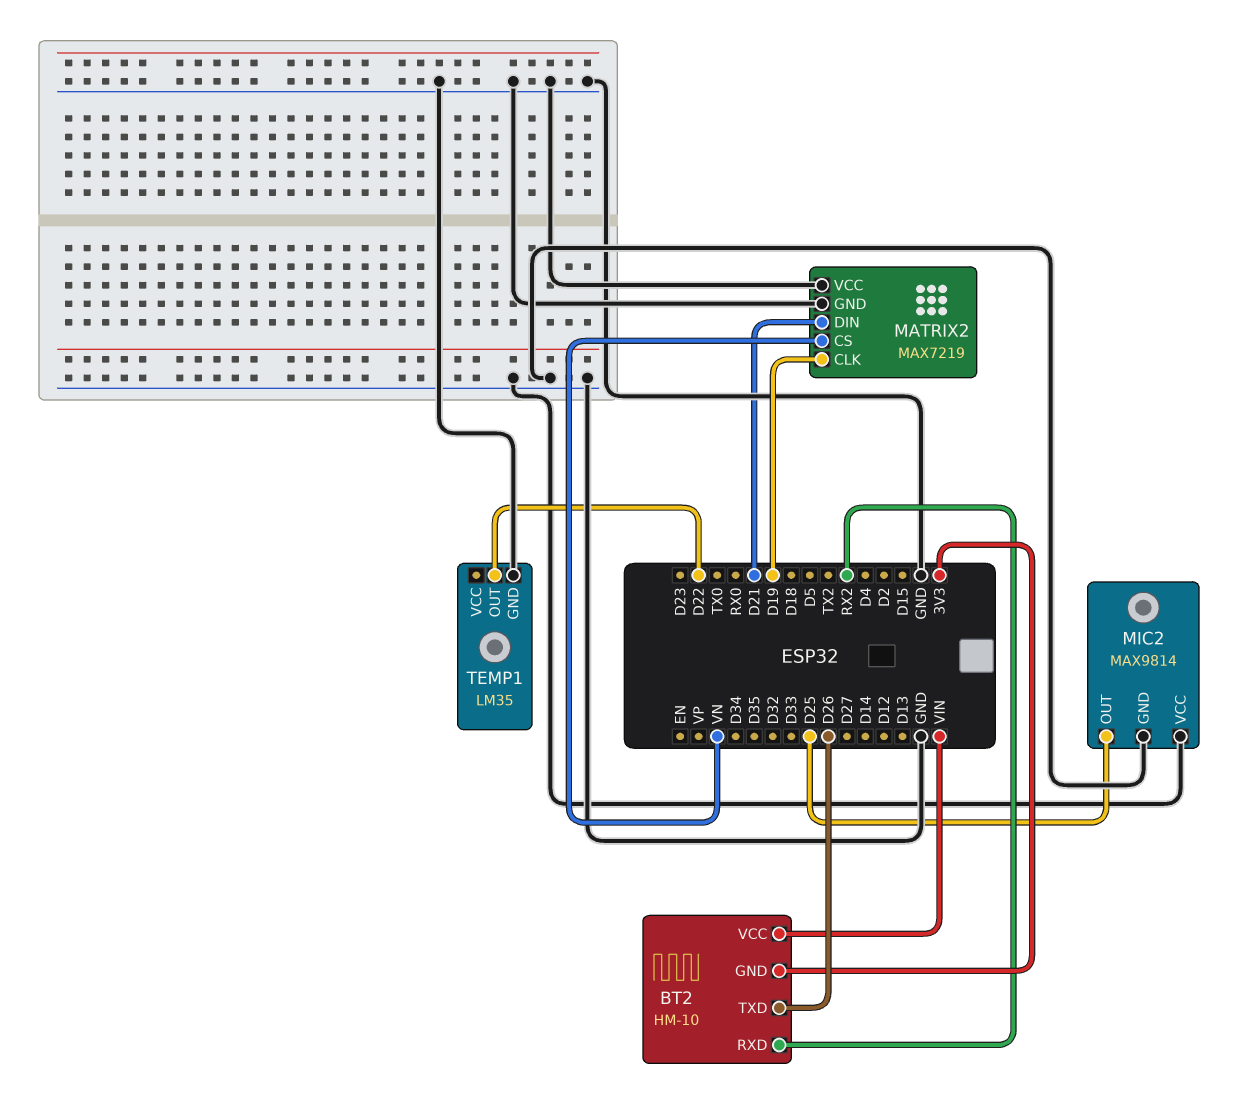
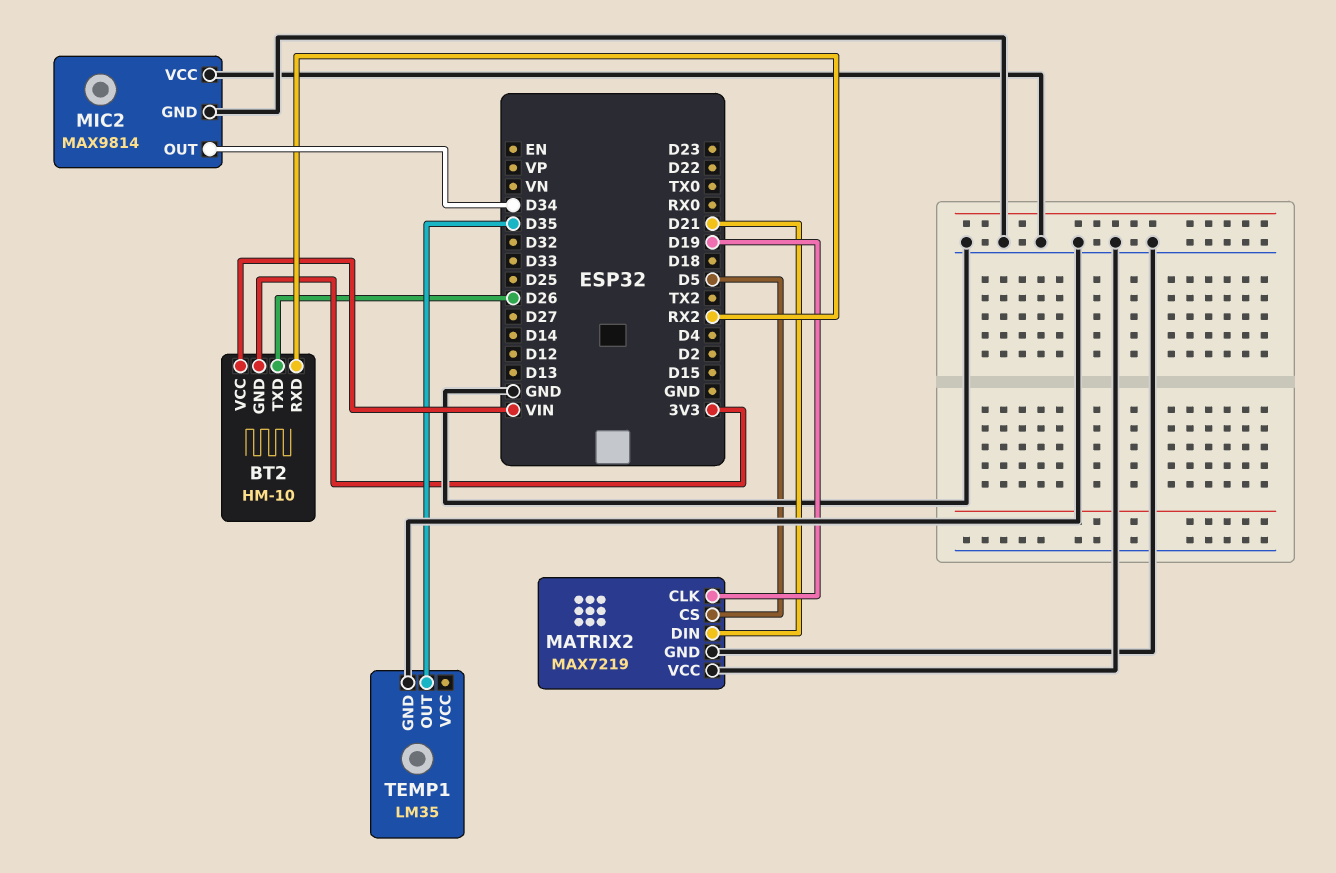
MATRIX2 pin CS: VN -> D5
MIC2 pin OUT: D25 -> D34
TEMP1 pin OUT: D22 -> D35

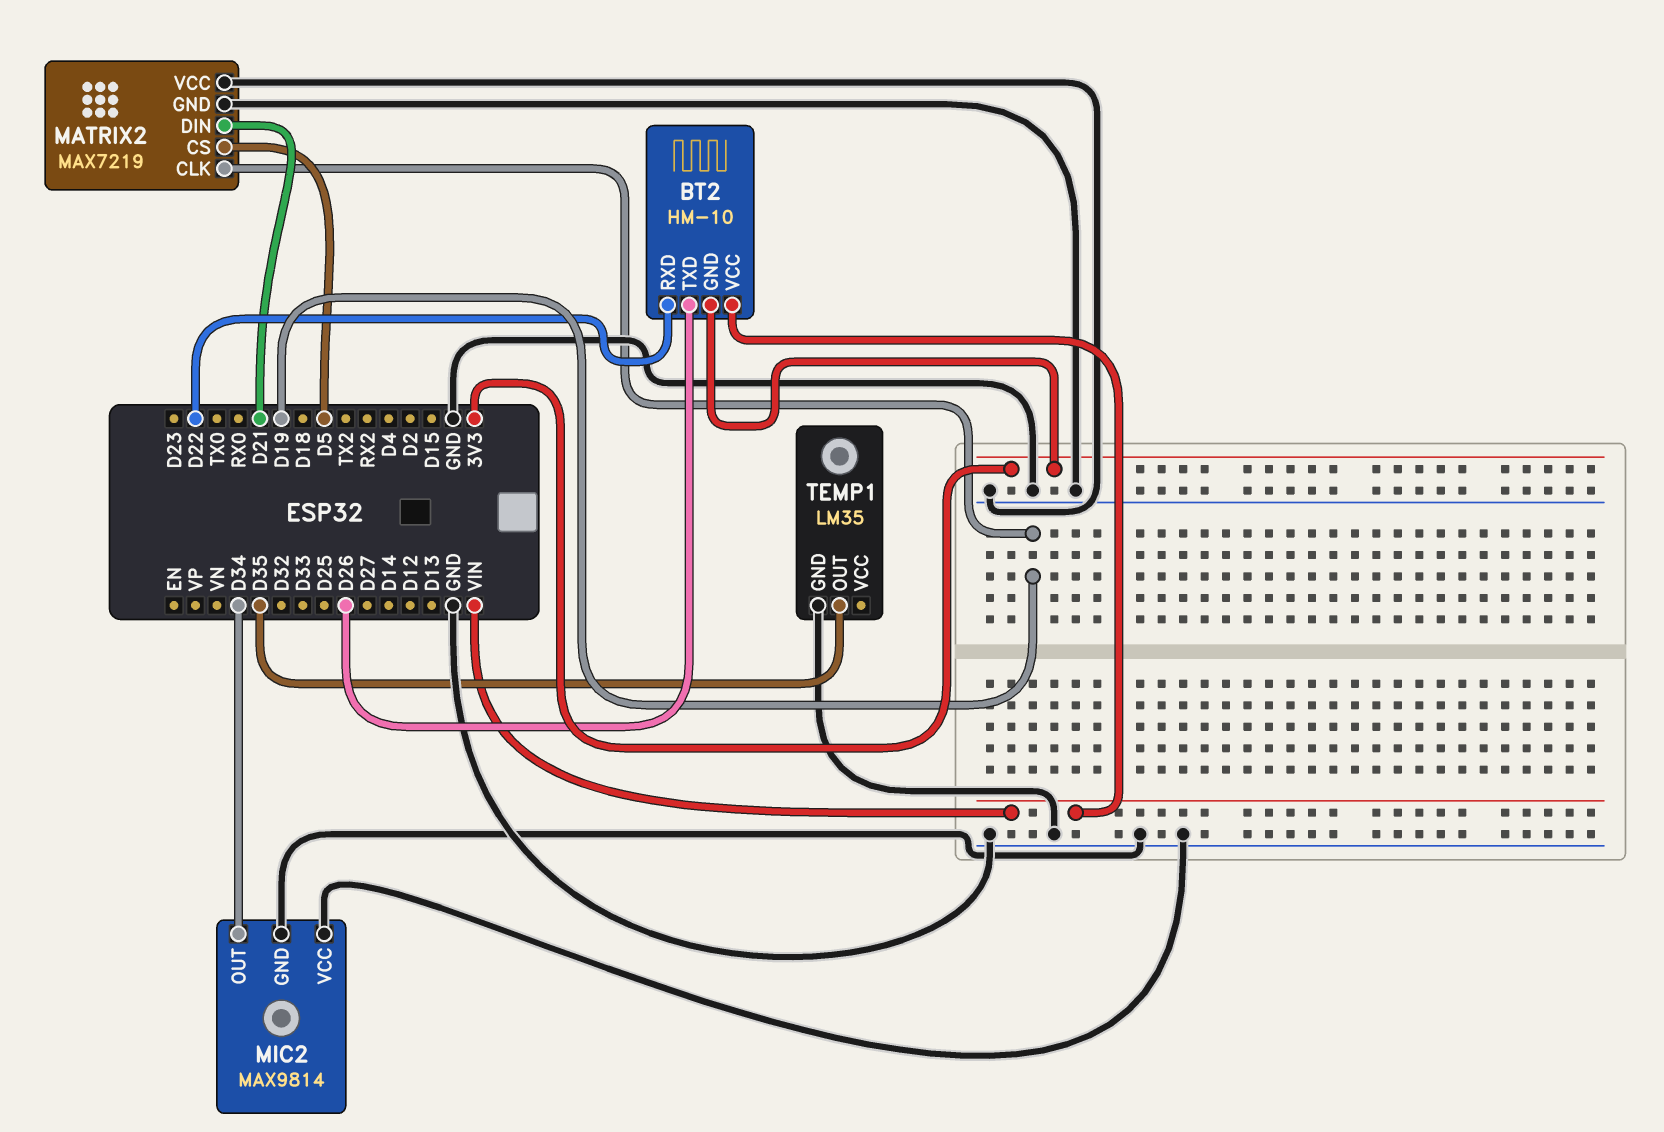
BT2 pin RXD: RX2 -> D22

